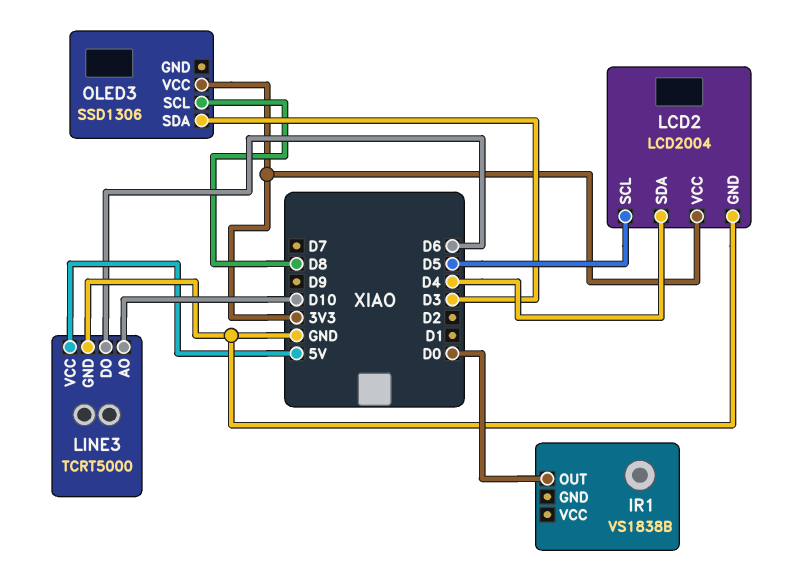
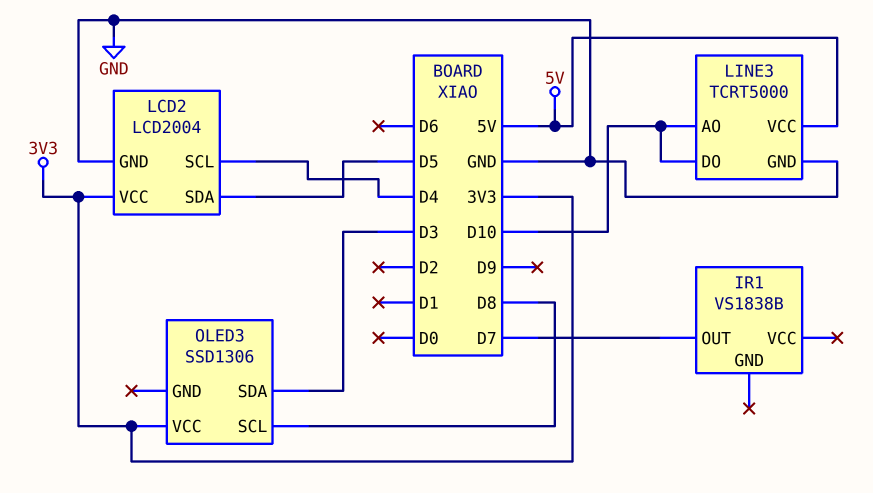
IR1 pin OUT: D0 -> D7
LCD2 pin SCL: D5 -> D4
LCD2 pin SDA: D4 -> D5
LINE3 pin DO: D6 -> D10

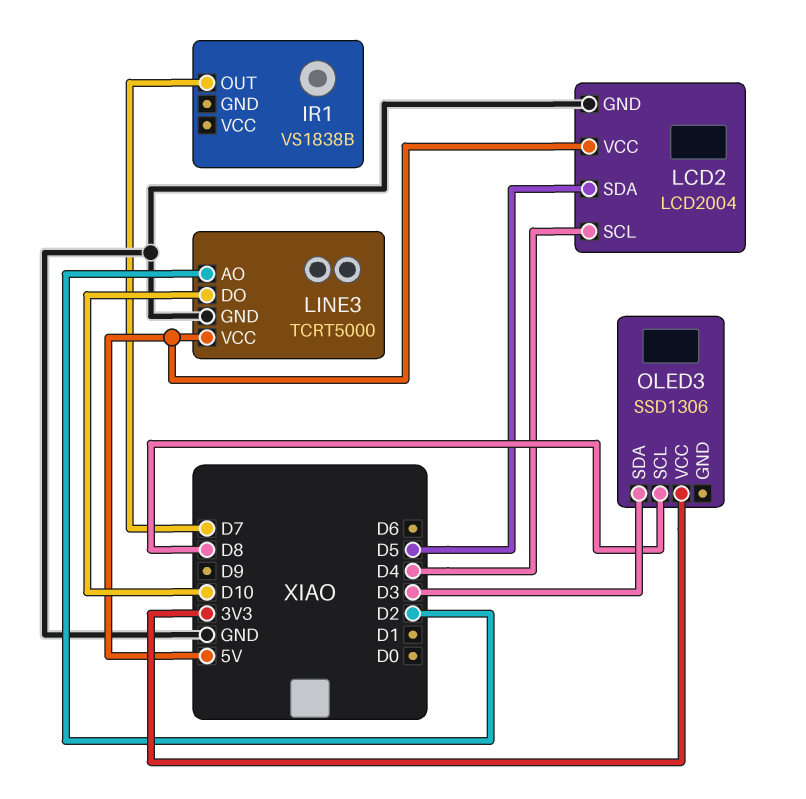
LCD2 pin VCC: 3V3 -> 5V
LINE3 pin AO: D10 -> D2

